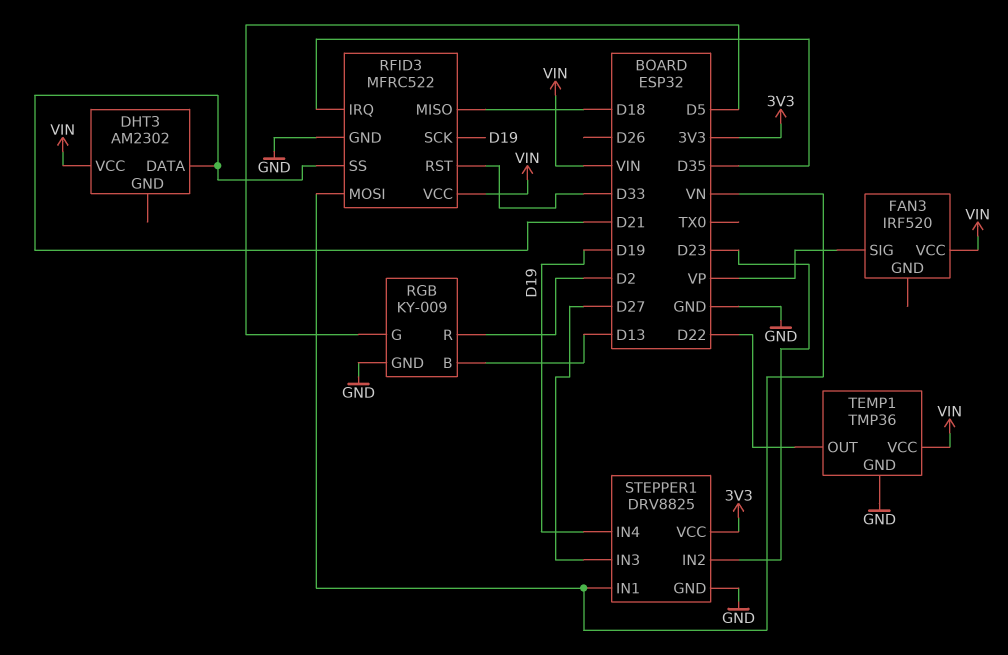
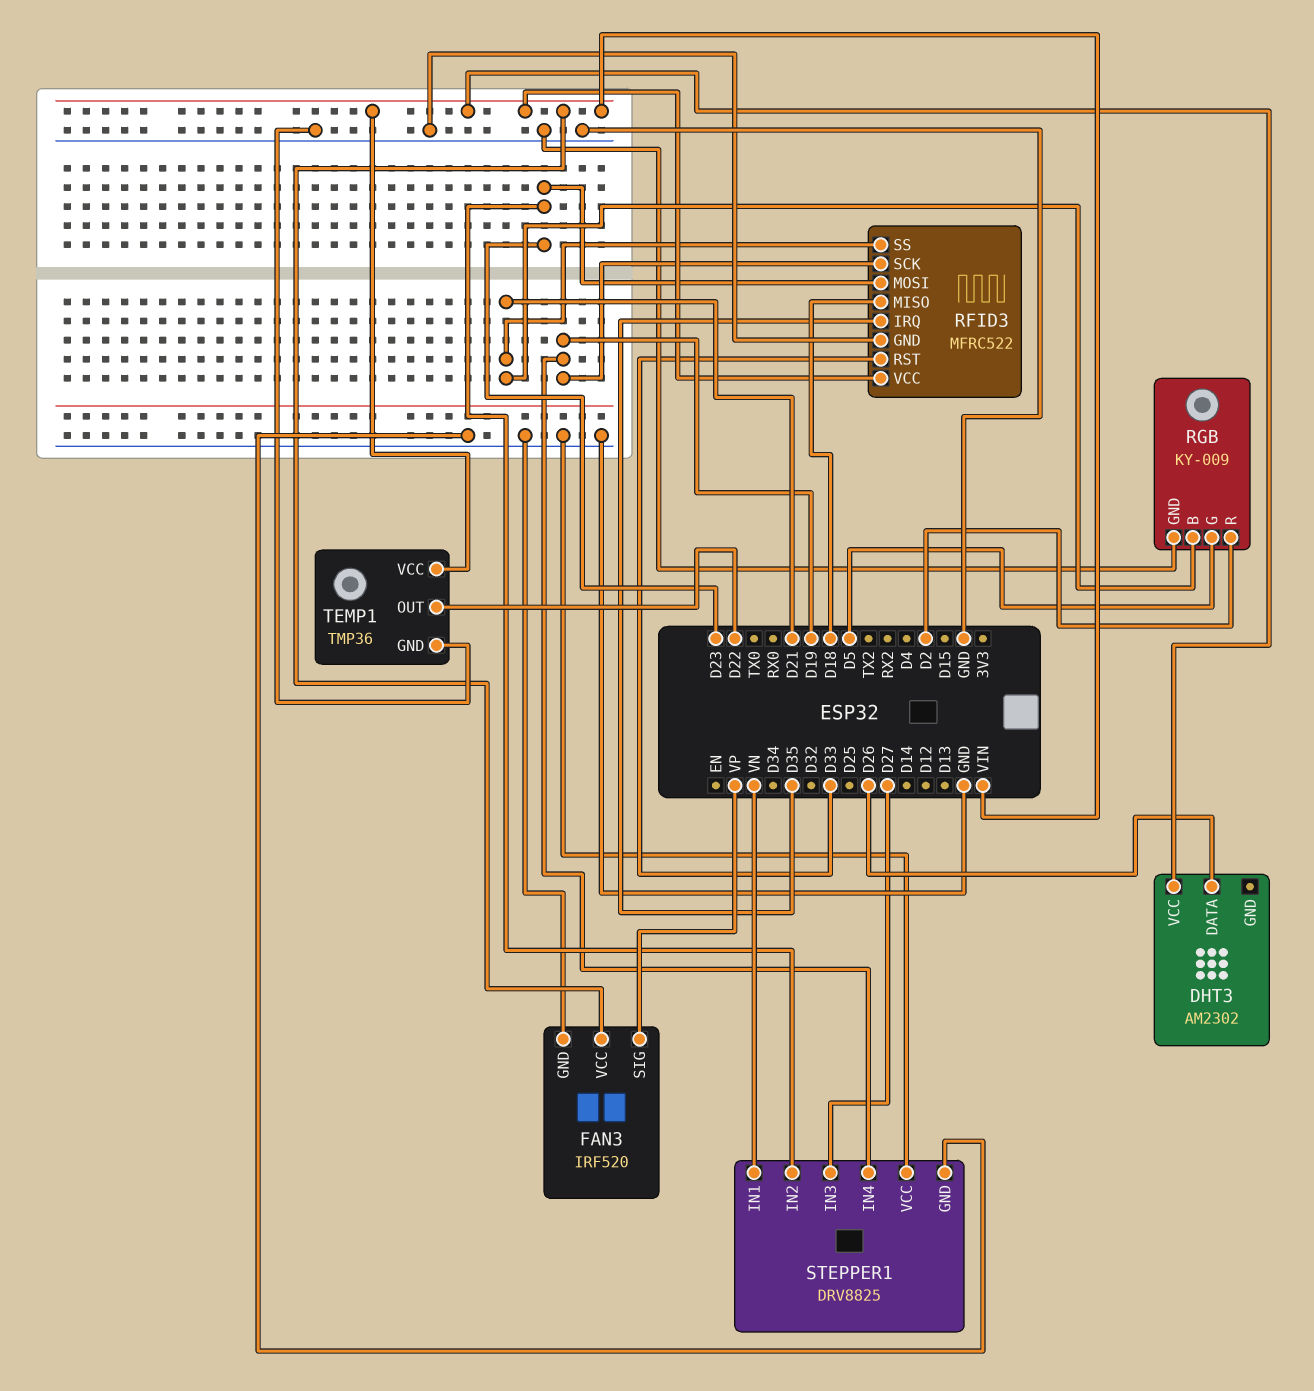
DHT3 pin DATA: D21 -> D26
FAN3 pin GND: none -> GND
RFID3 pin MOSI: VN -> D23
RGB pin B: D13 -> D21
STEPPER1 pin VCC: 3V3 -> GND

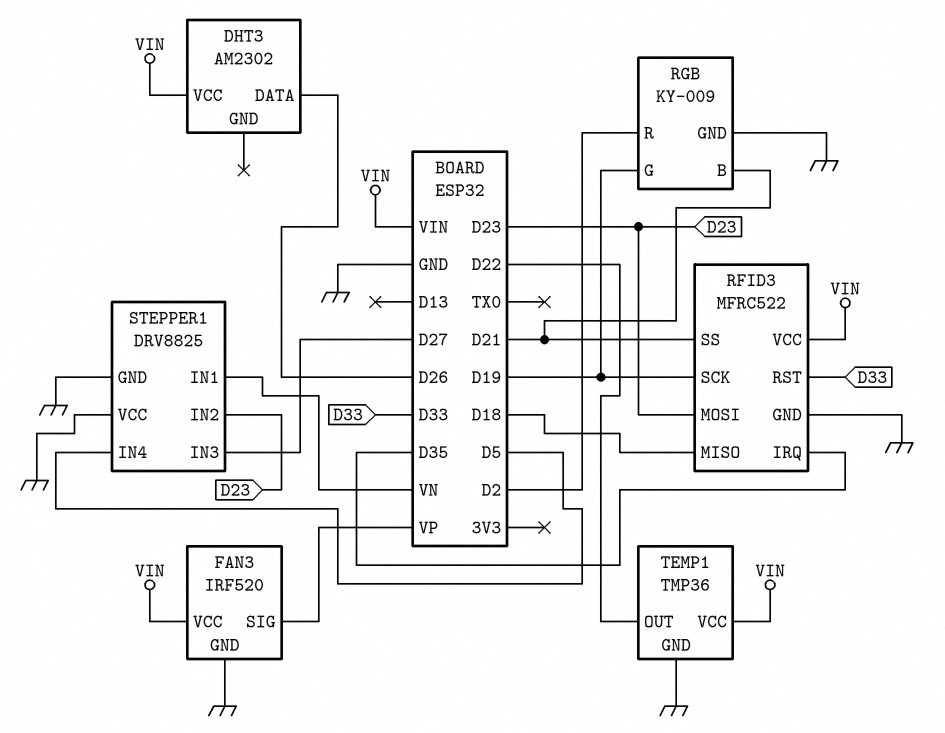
RGB pin G: D5 -> D19
STEPPER1 pin IN4: D19 -> D5

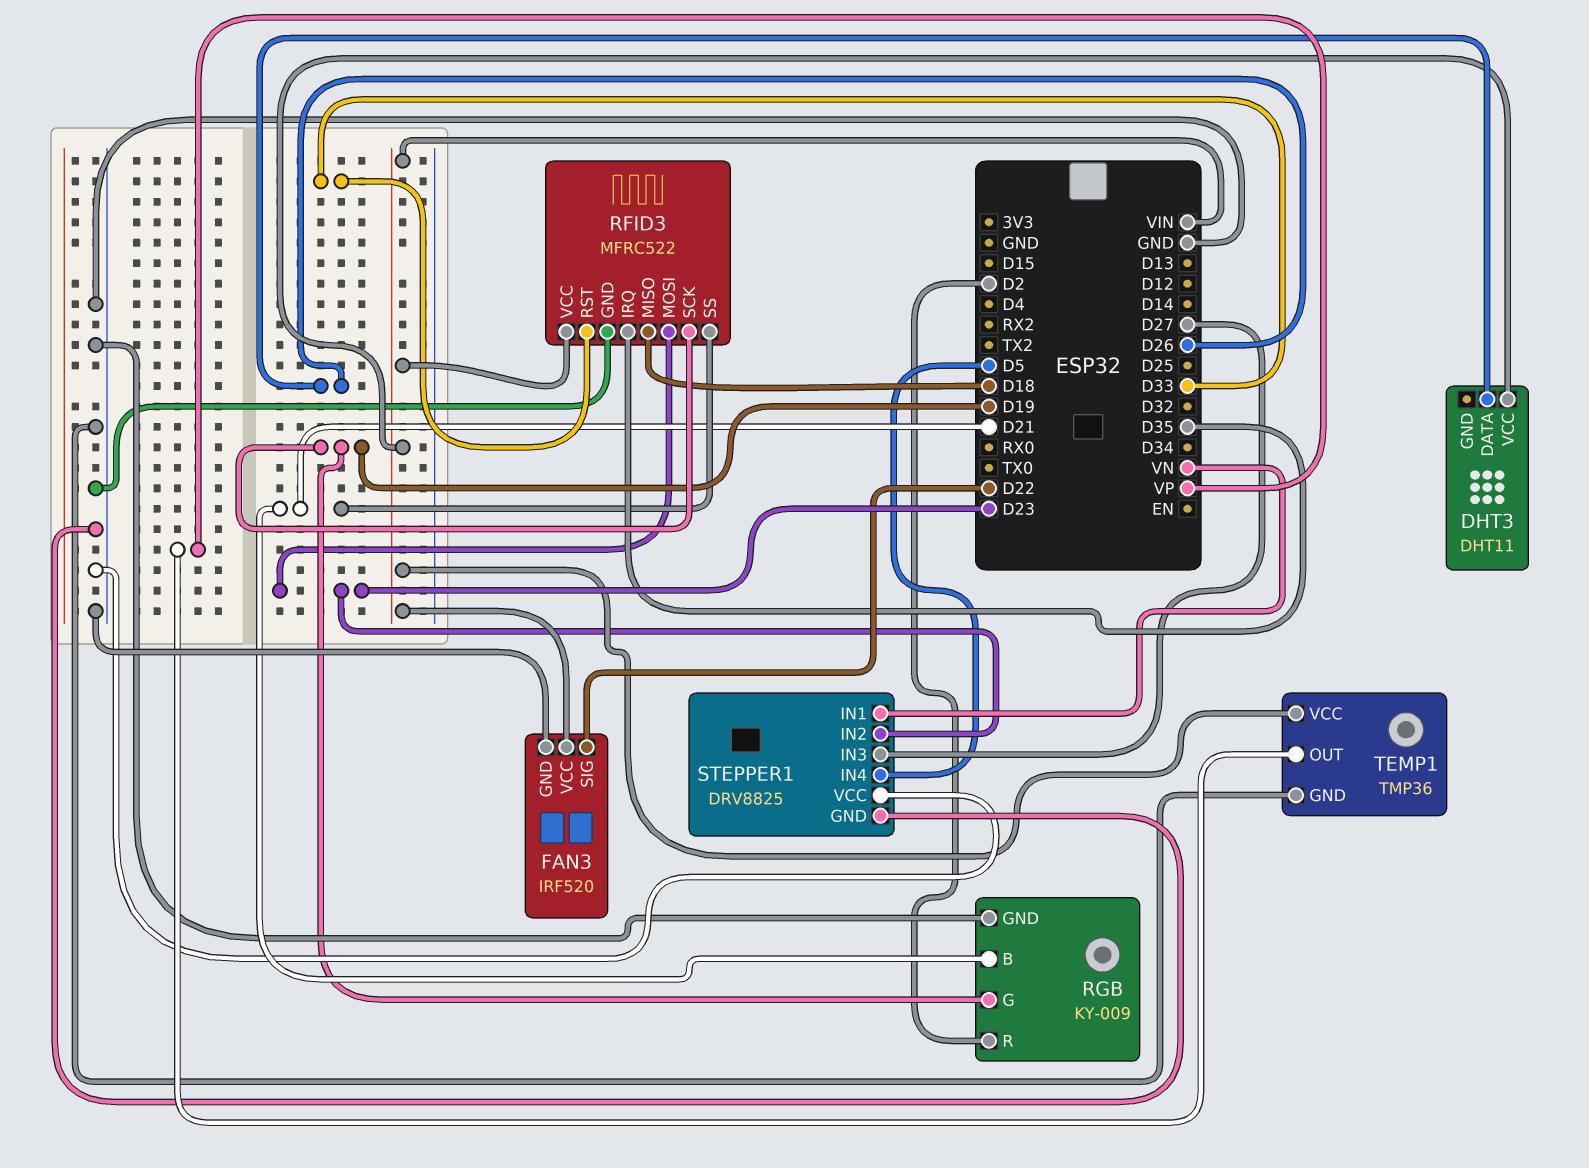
DHT3: AM2302 -> DHT11
FAN3 pin SIG: VP -> D22
TEMP1 pin OUT: D22 -> VP

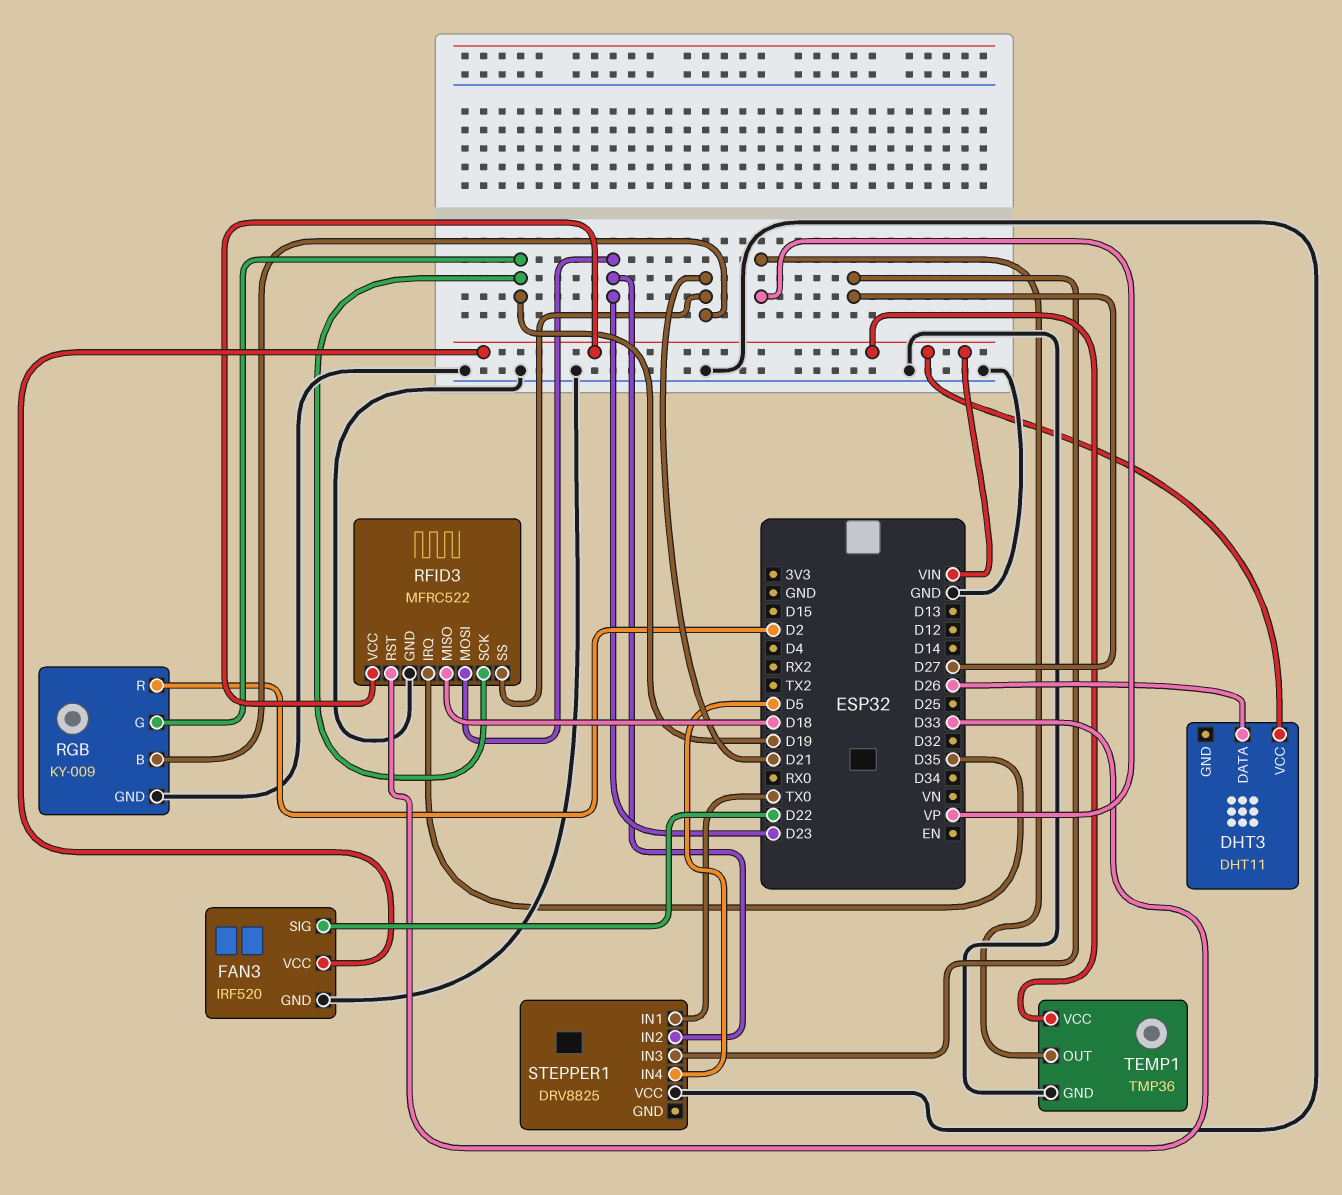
STEPPER1 pin GND: GND -> none
STEPPER1 pin IN1: VN -> TX0

